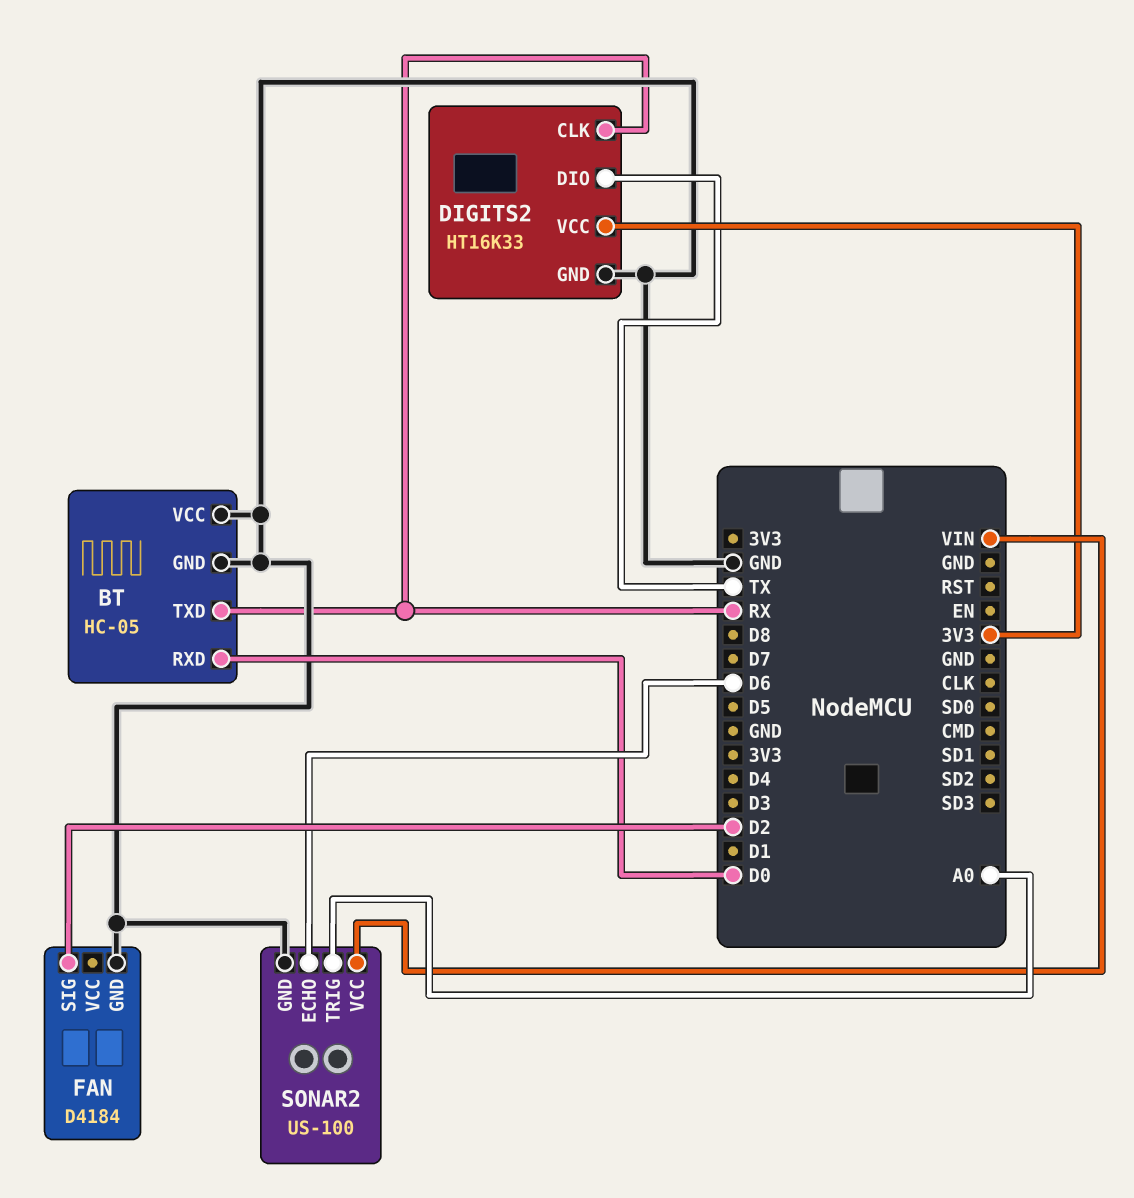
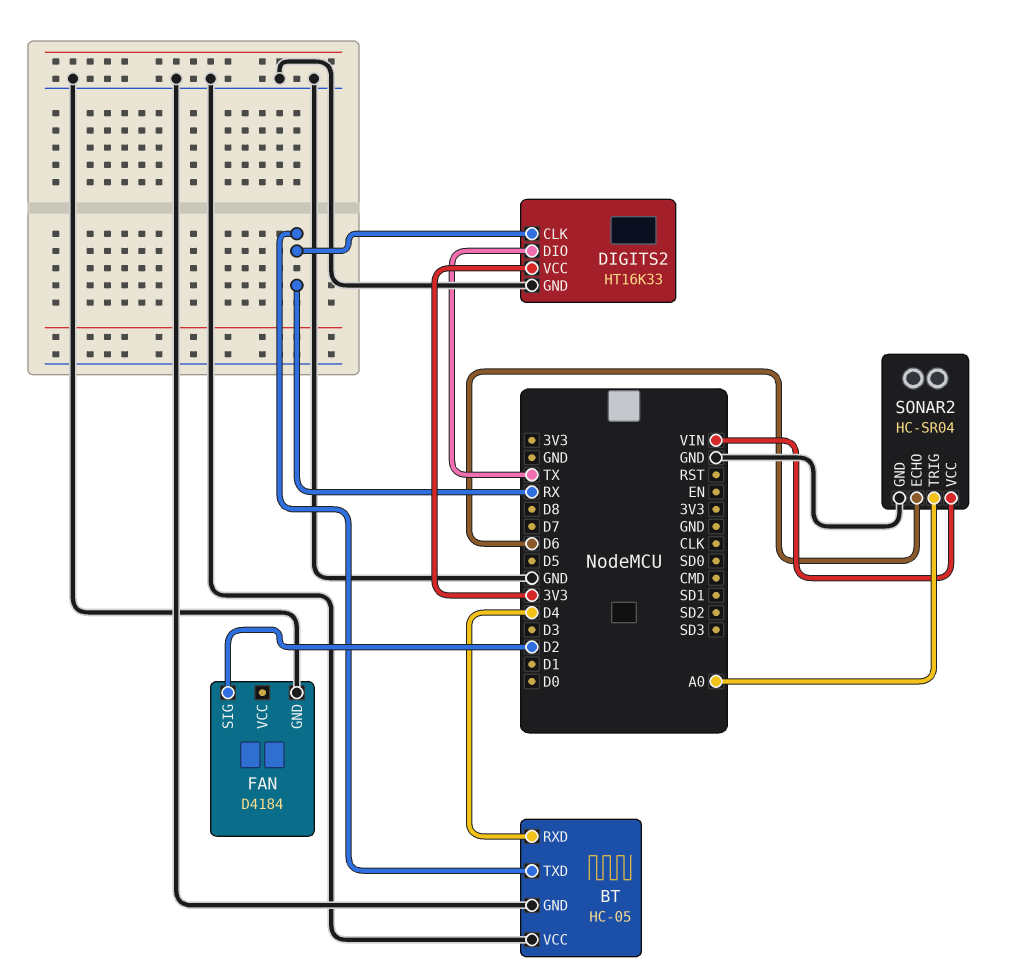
BT pin RXD: D0 -> D4
SONAR2: US-100 -> HC-SR04

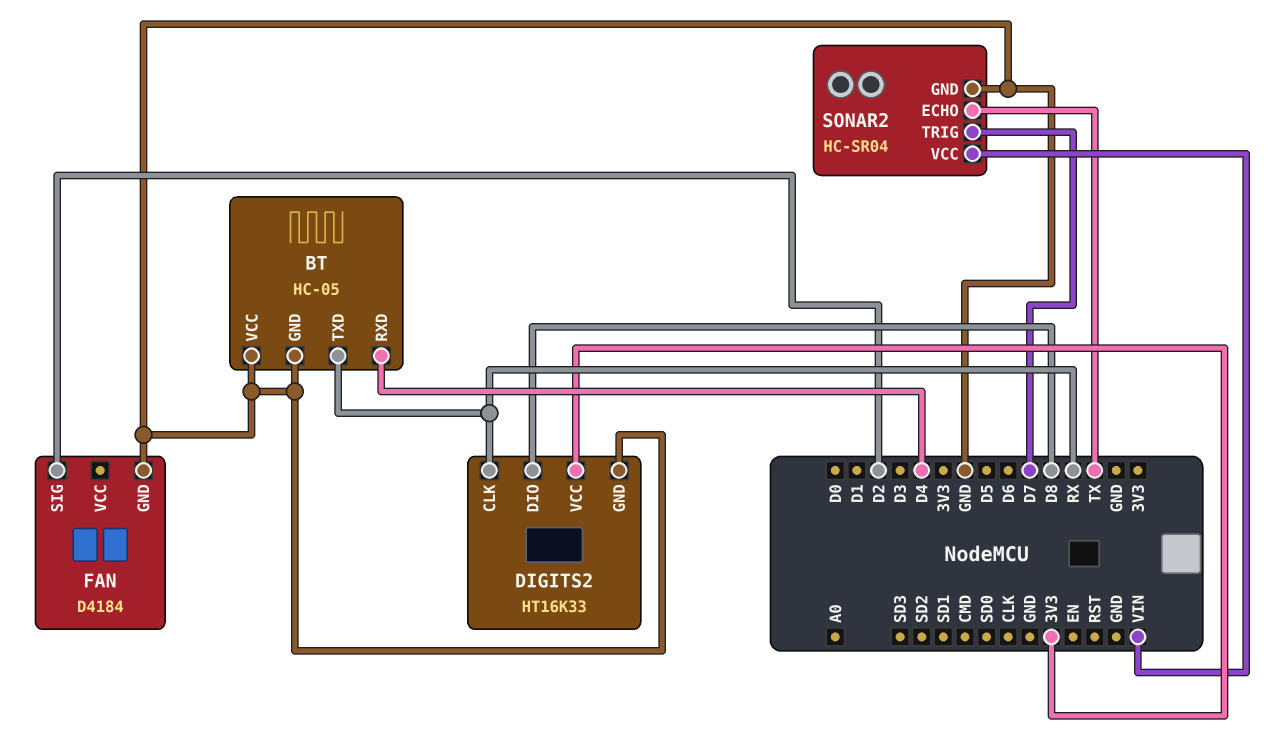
DIGITS2 pin DIO: TX -> D8
SONAR2 pin ECHO: D6 -> TX
SONAR2 pin TRIG: A0 -> D7

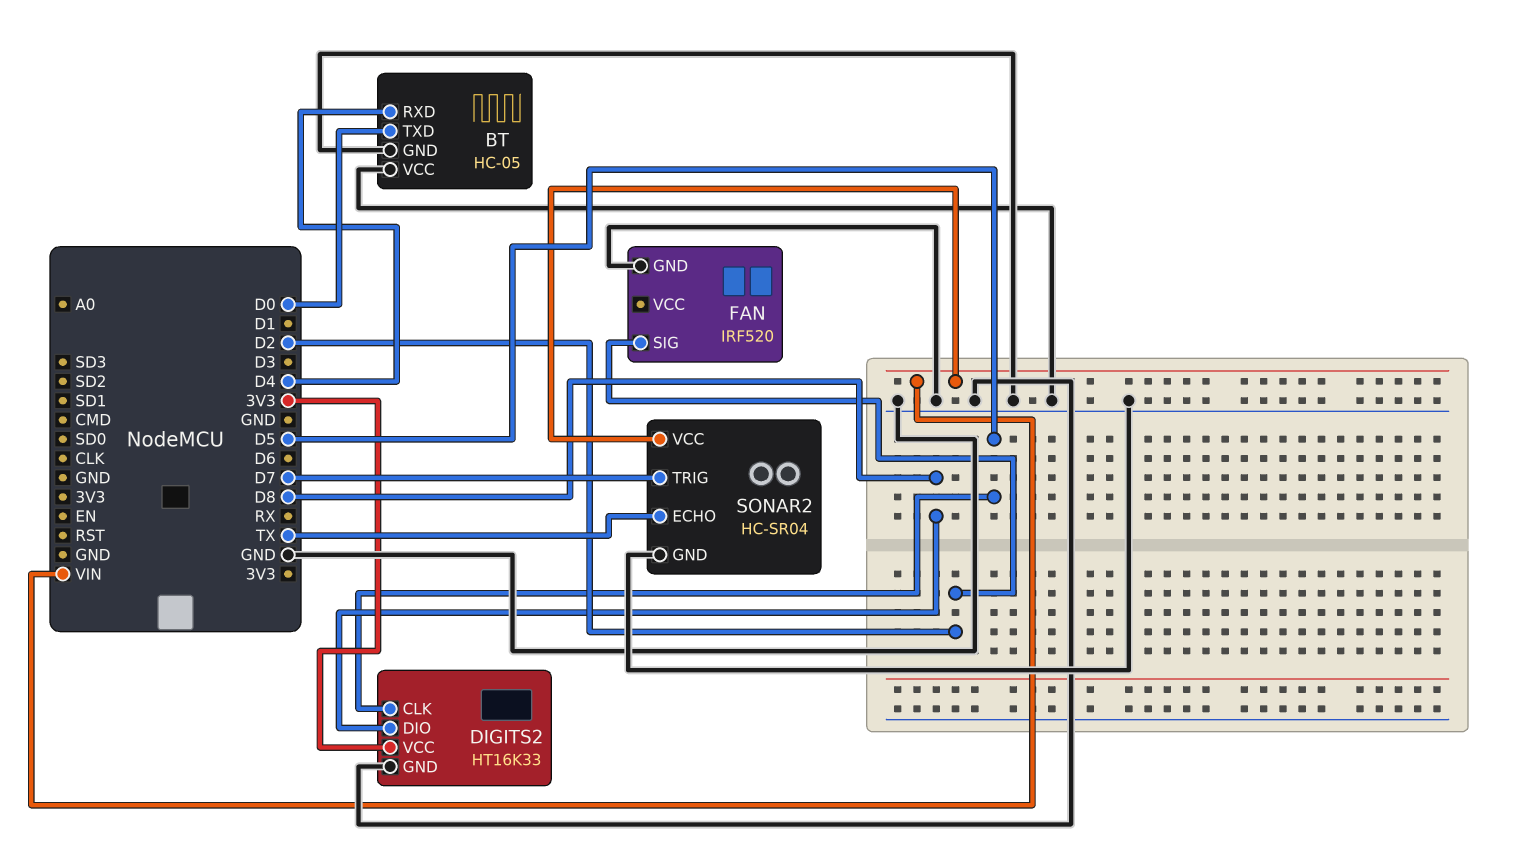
BT pin TXD: RX -> D0
DIGITS2 pin CLK: RX -> D5
FAN: D4184 -> IRF520

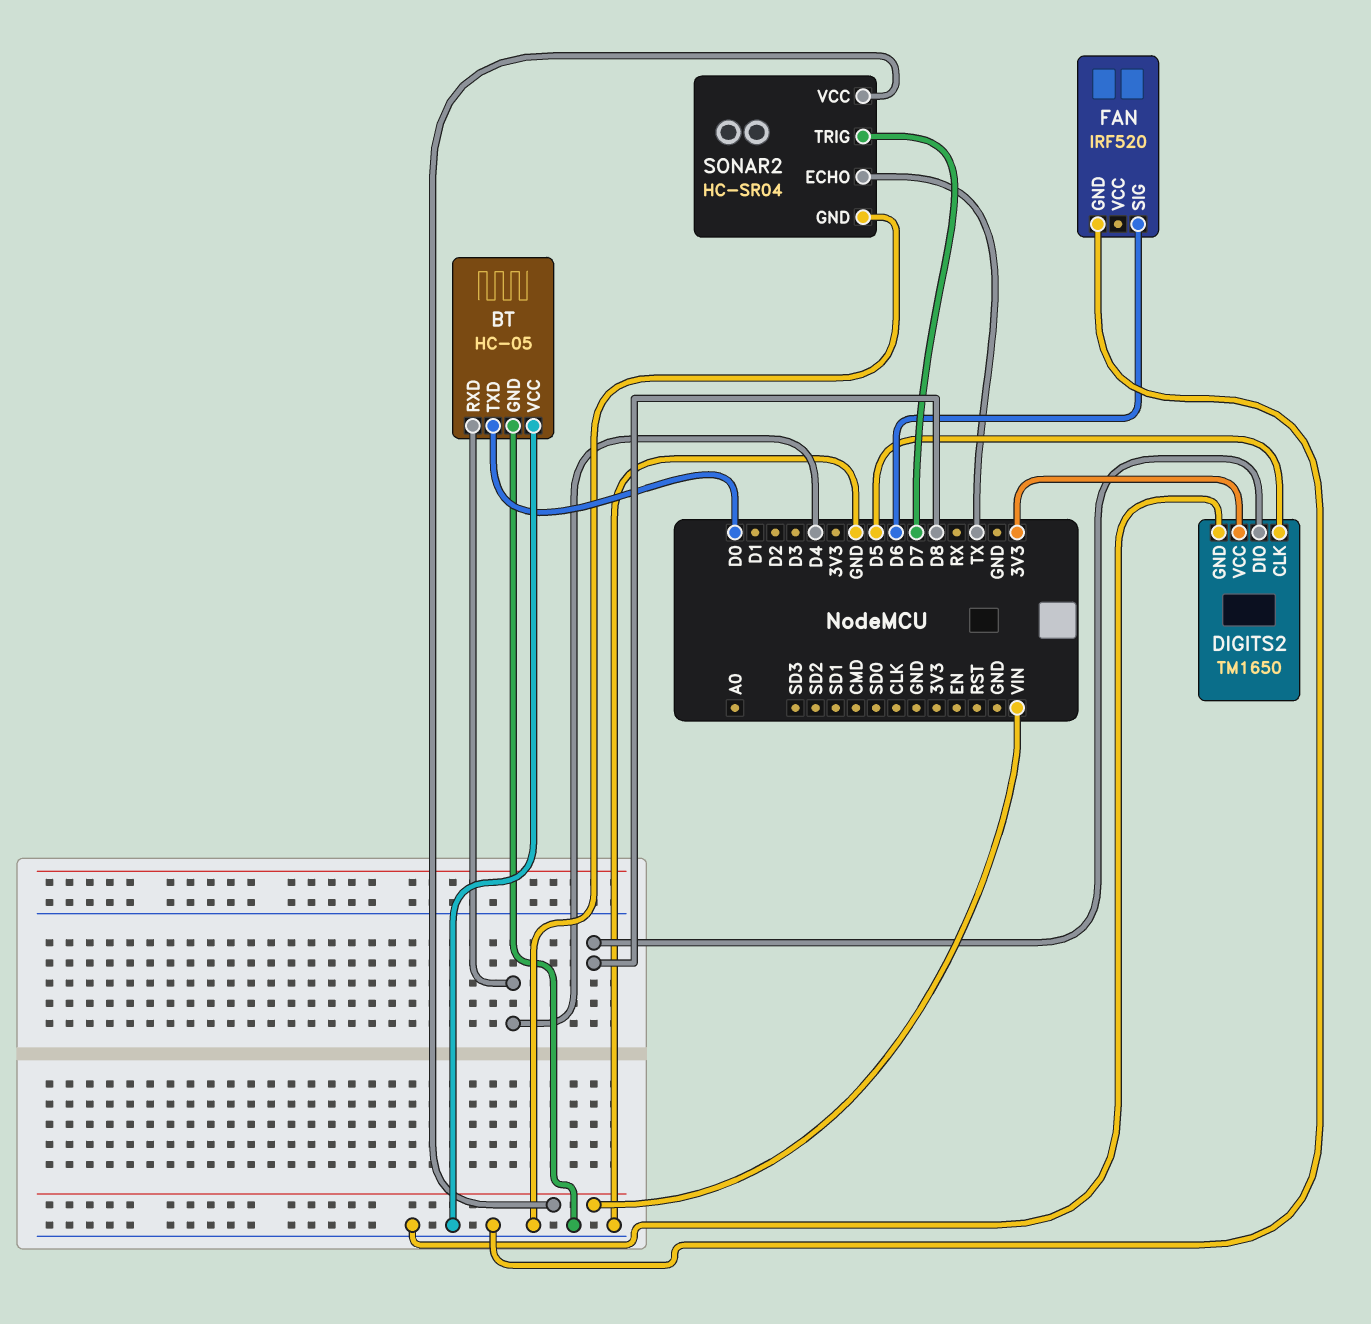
DIGITS2: HT16K33 -> TM1650
FAN pin SIG: D2 -> D6

